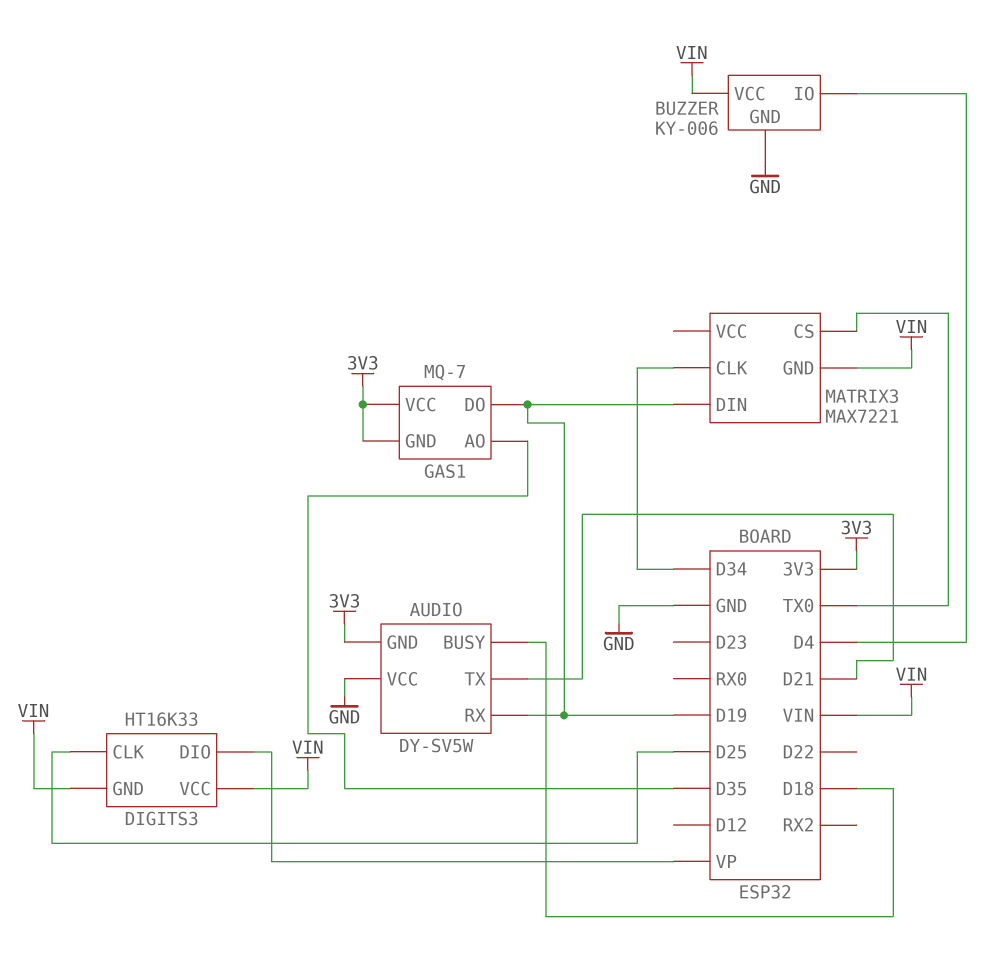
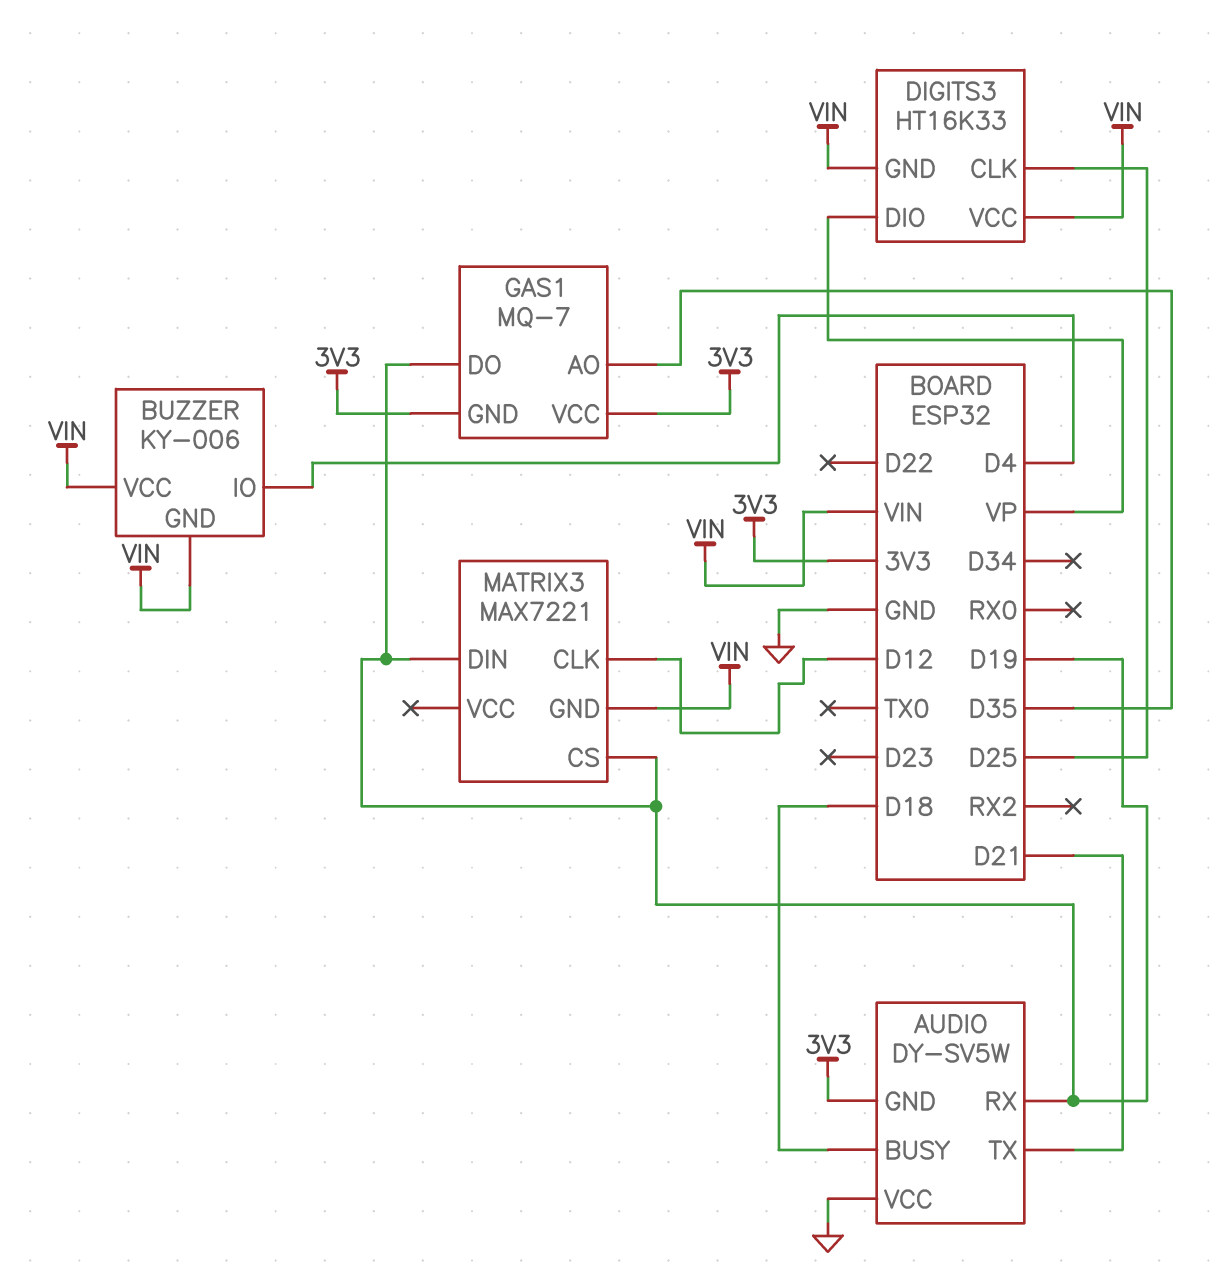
BUZZER pin GND: GND -> VIN
MATRIX3 pin CLK: D34 -> D12
MATRIX3 pin CS: TX0 -> D19

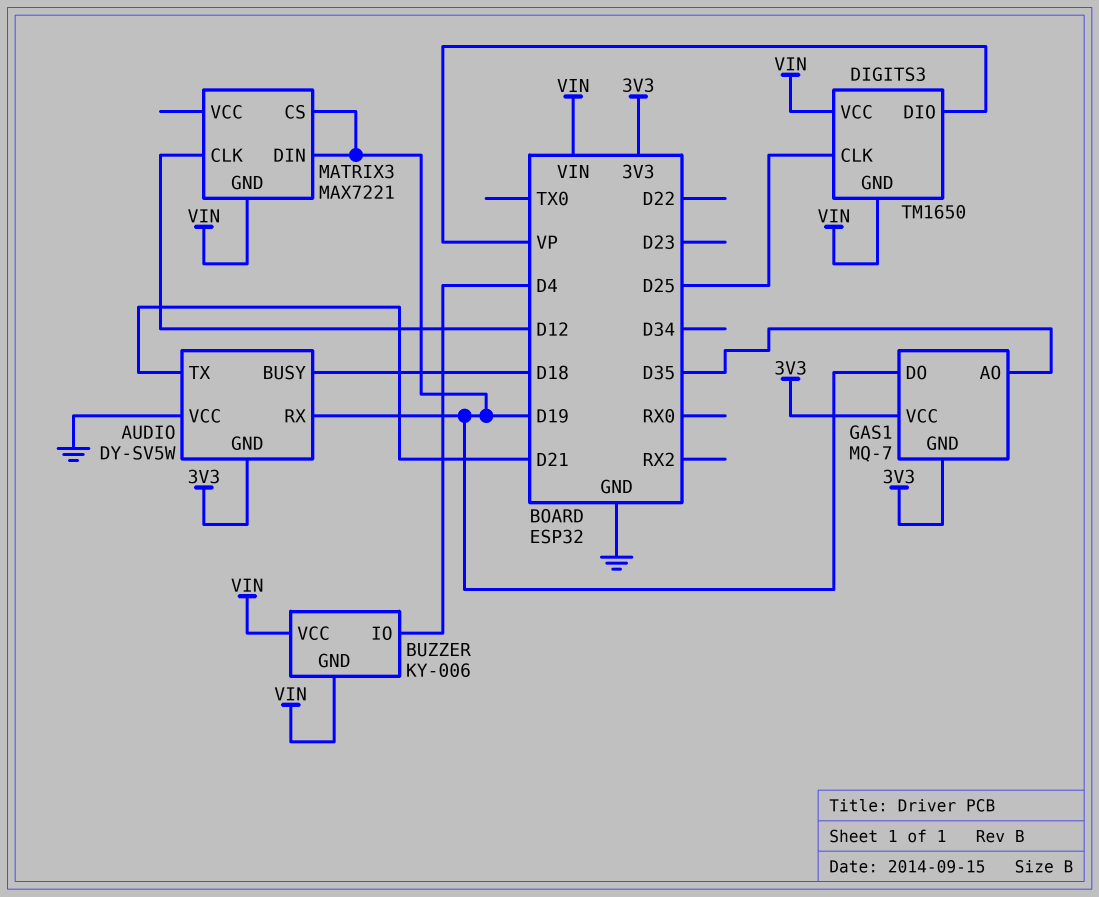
DIGITS3: HT16K33 -> TM1650

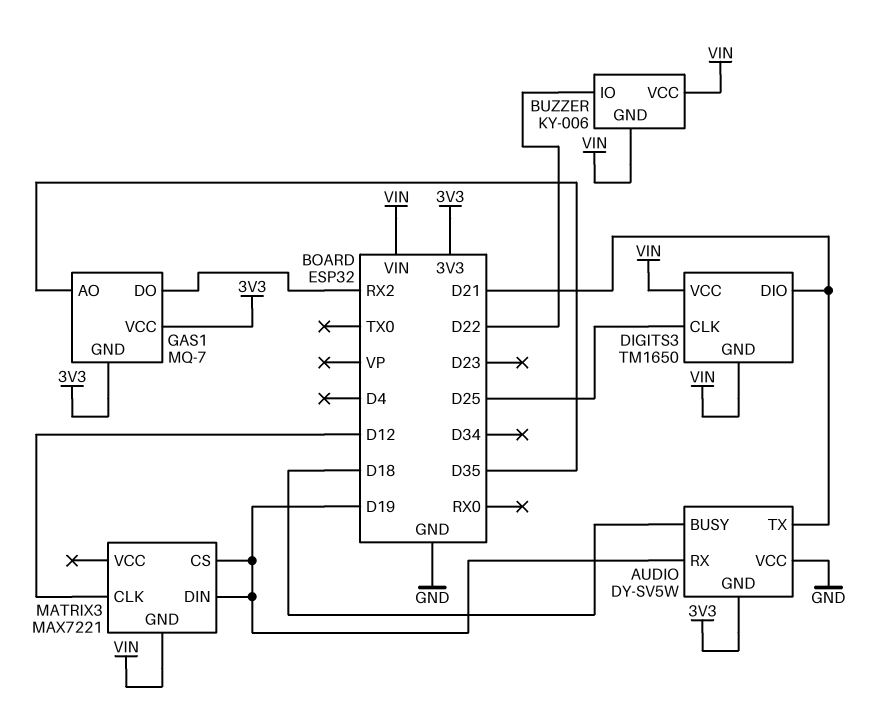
BUZZER pin IO: D4 -> D22
DIGITS3 pin DIO: VP -> D21
GAS1 pin DO: D19 -> RX2

